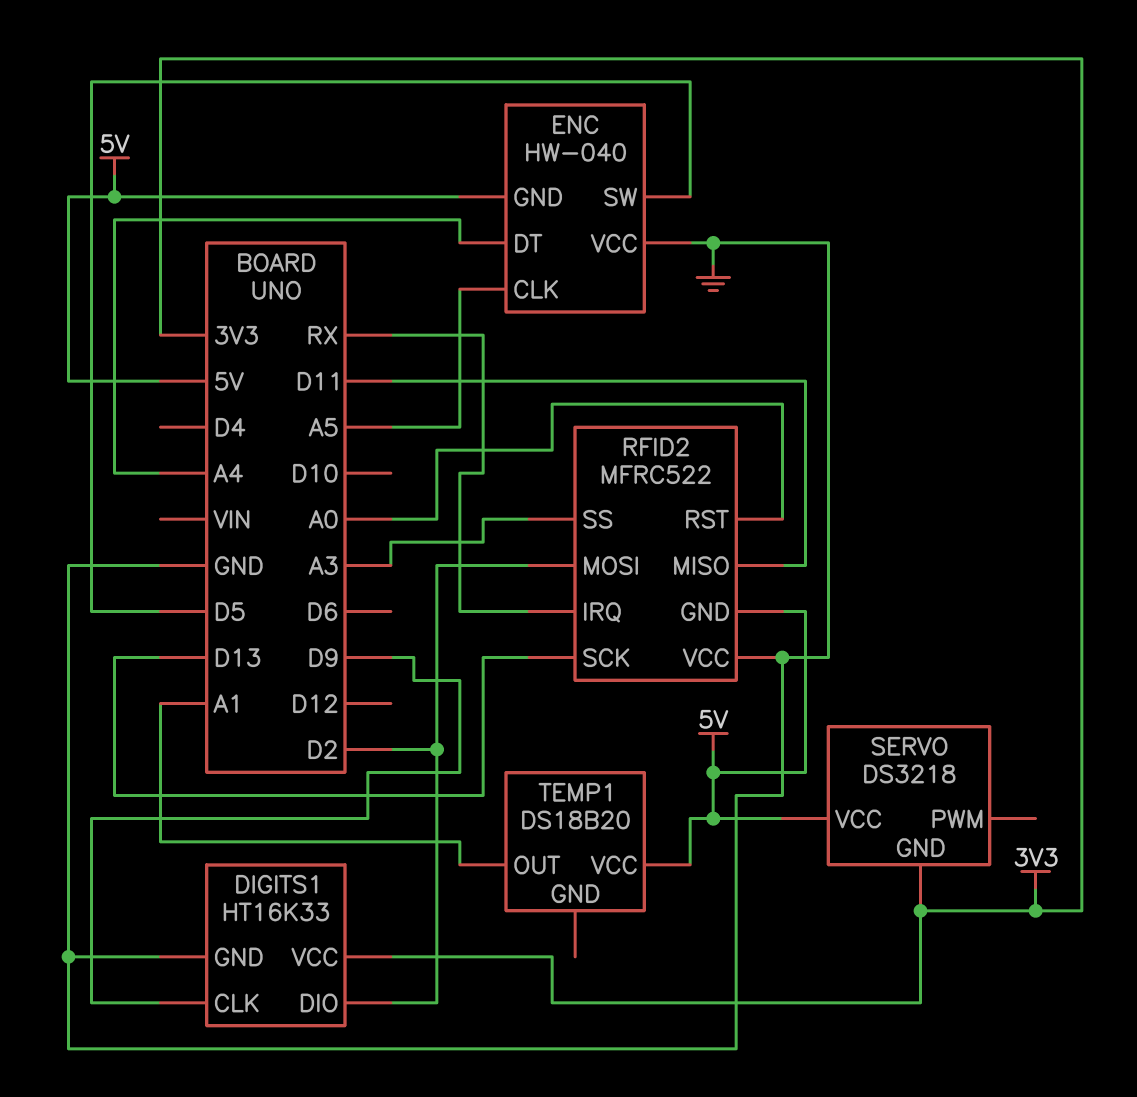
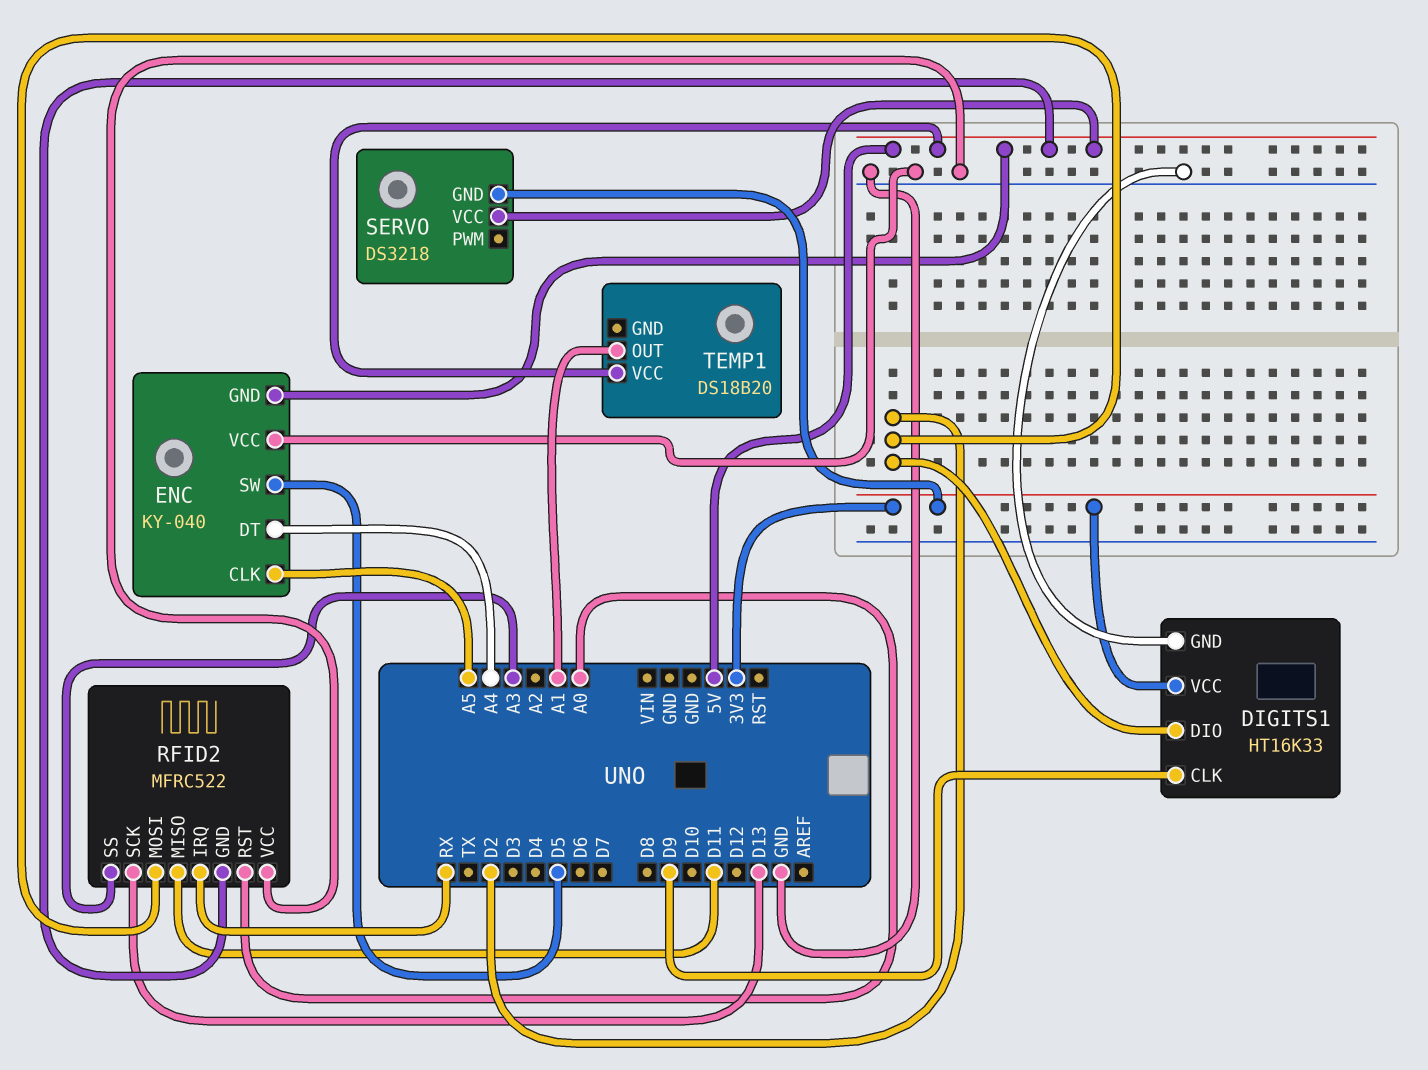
ENC: HW-040 -> KY-040

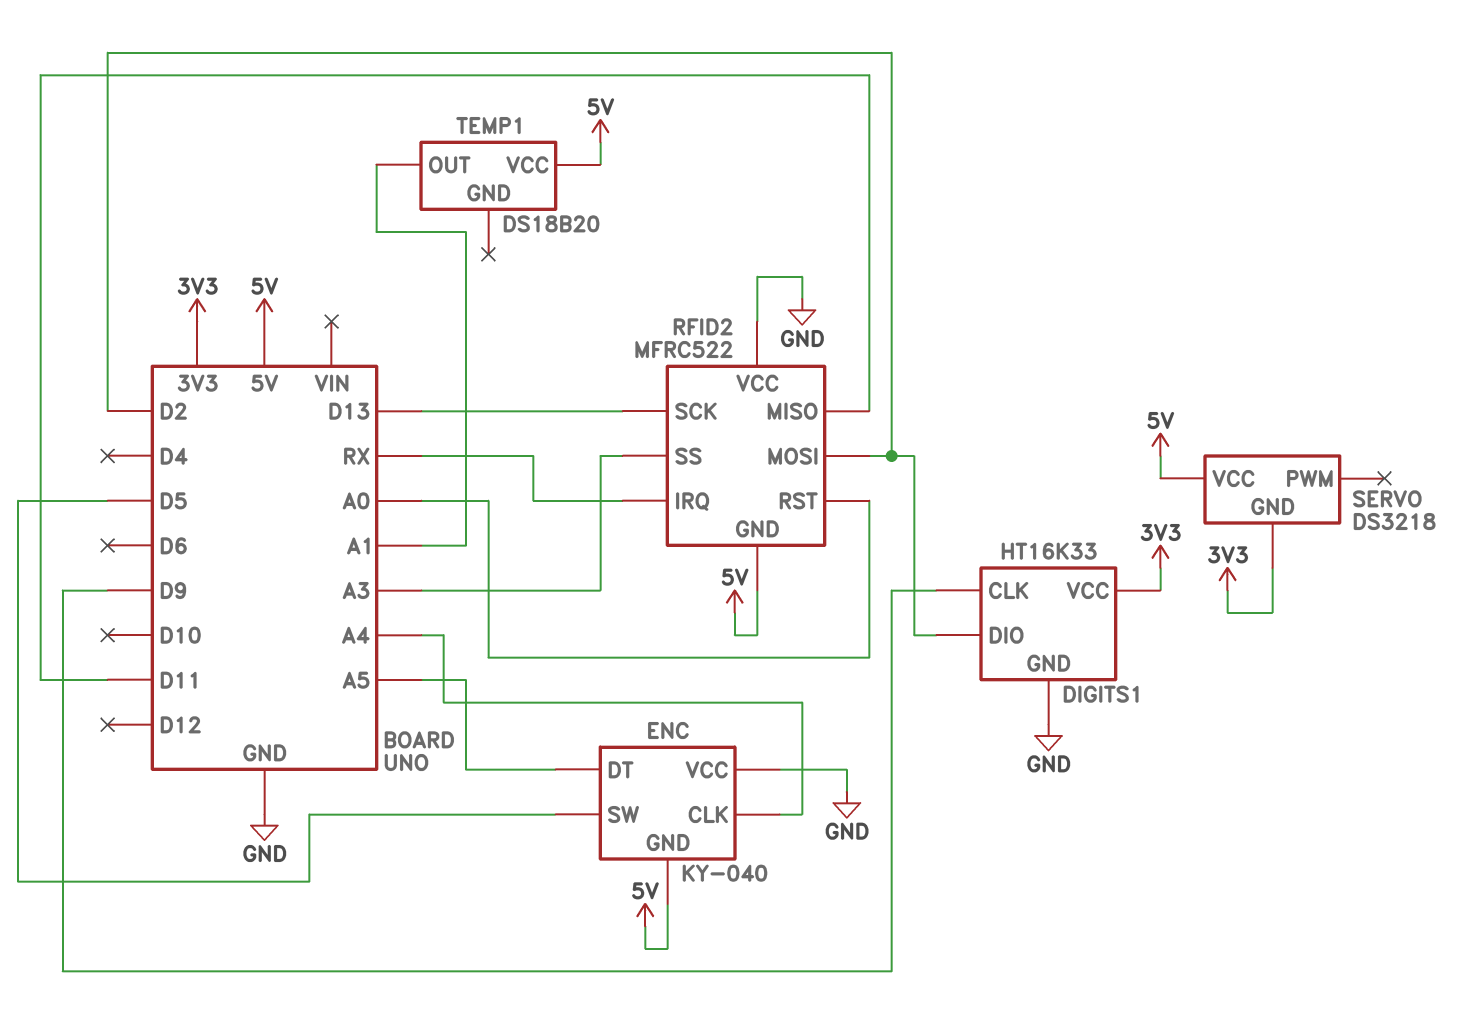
ENC pin CLK: A5 -> A4
ENC pin DT: A4 -> A5

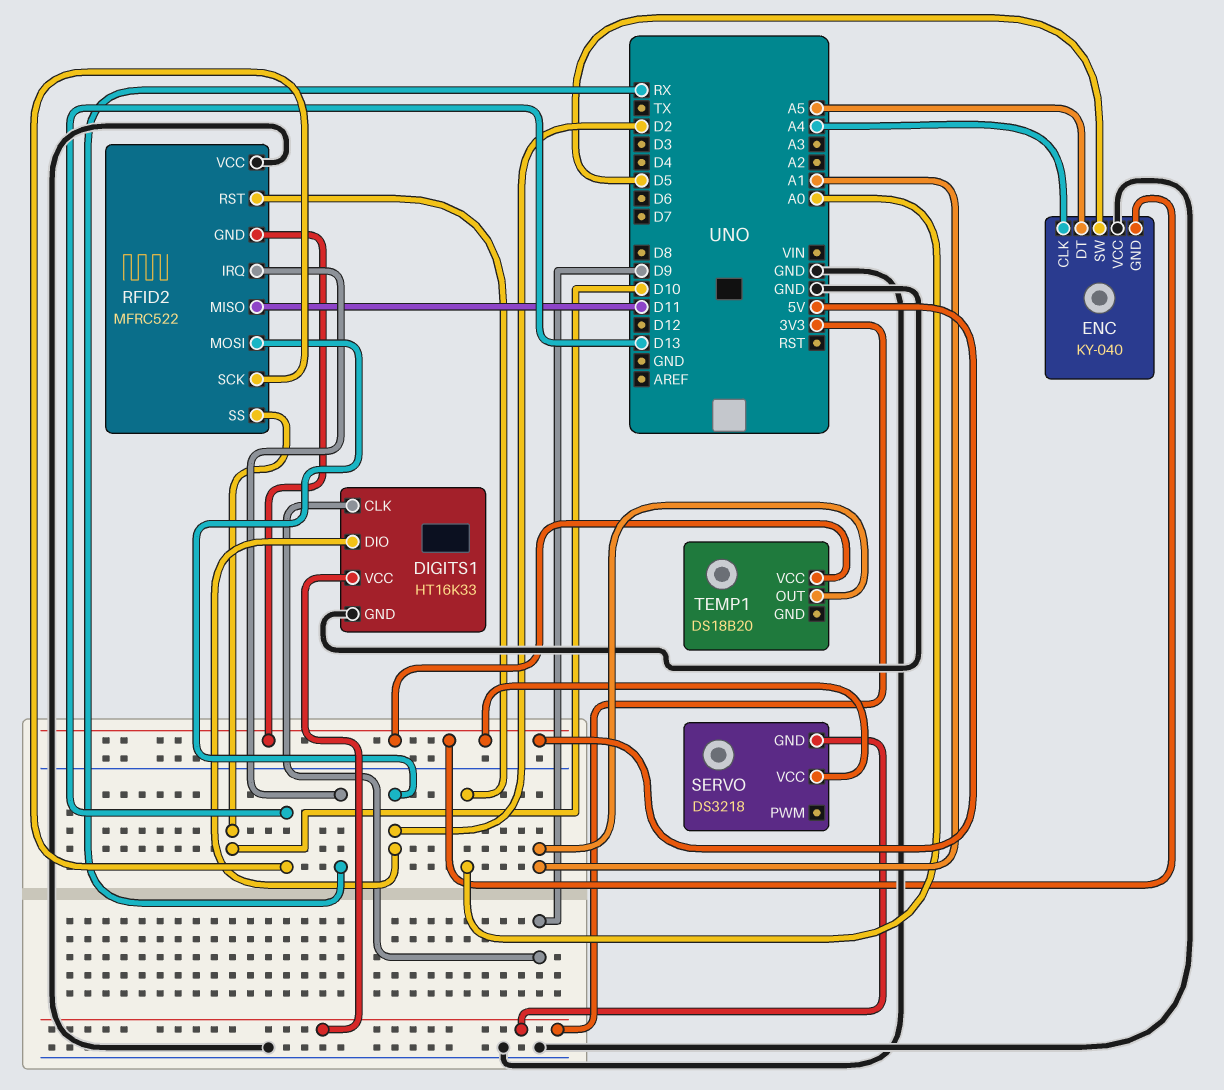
RFID2 pin SS: A3 -> D10

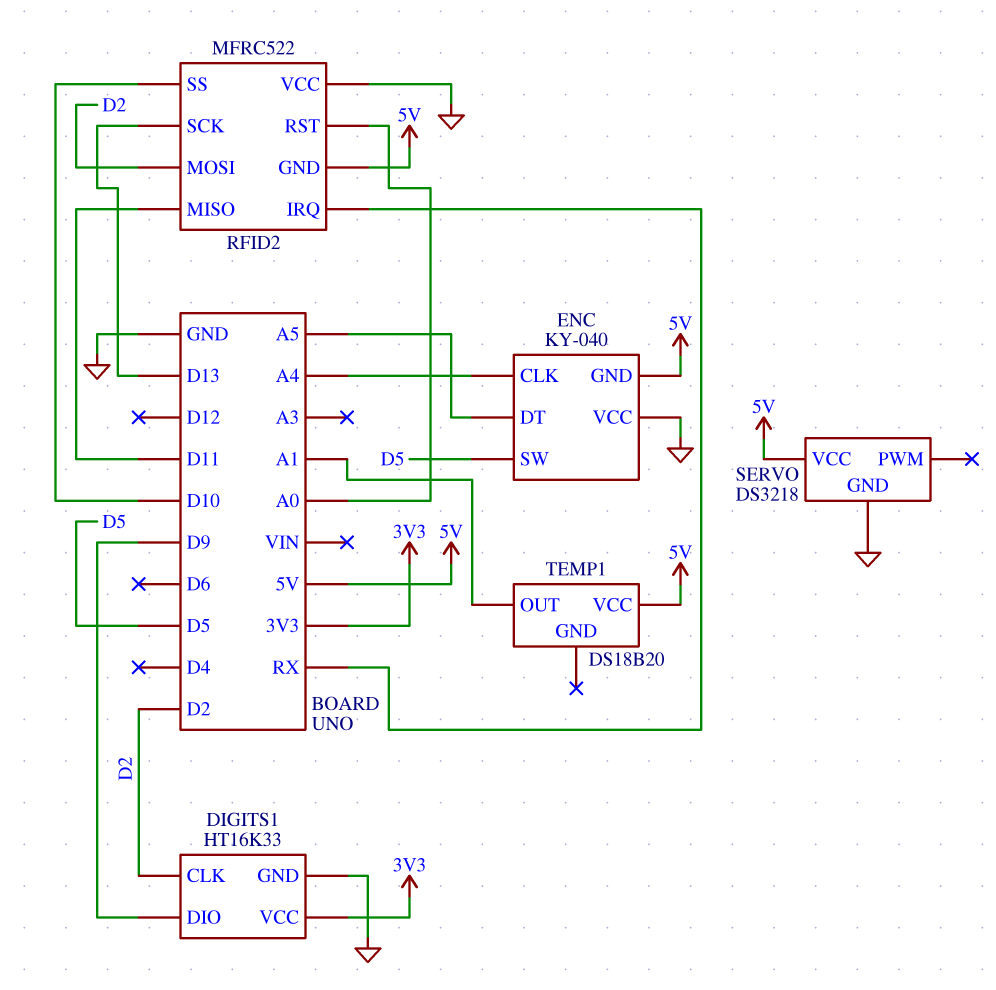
DIGITS1 pin CLK: D9 -> D2
DIGITS1 pin DIO: D2 -> D9
SERVO pin GND: 3V3 -> GND

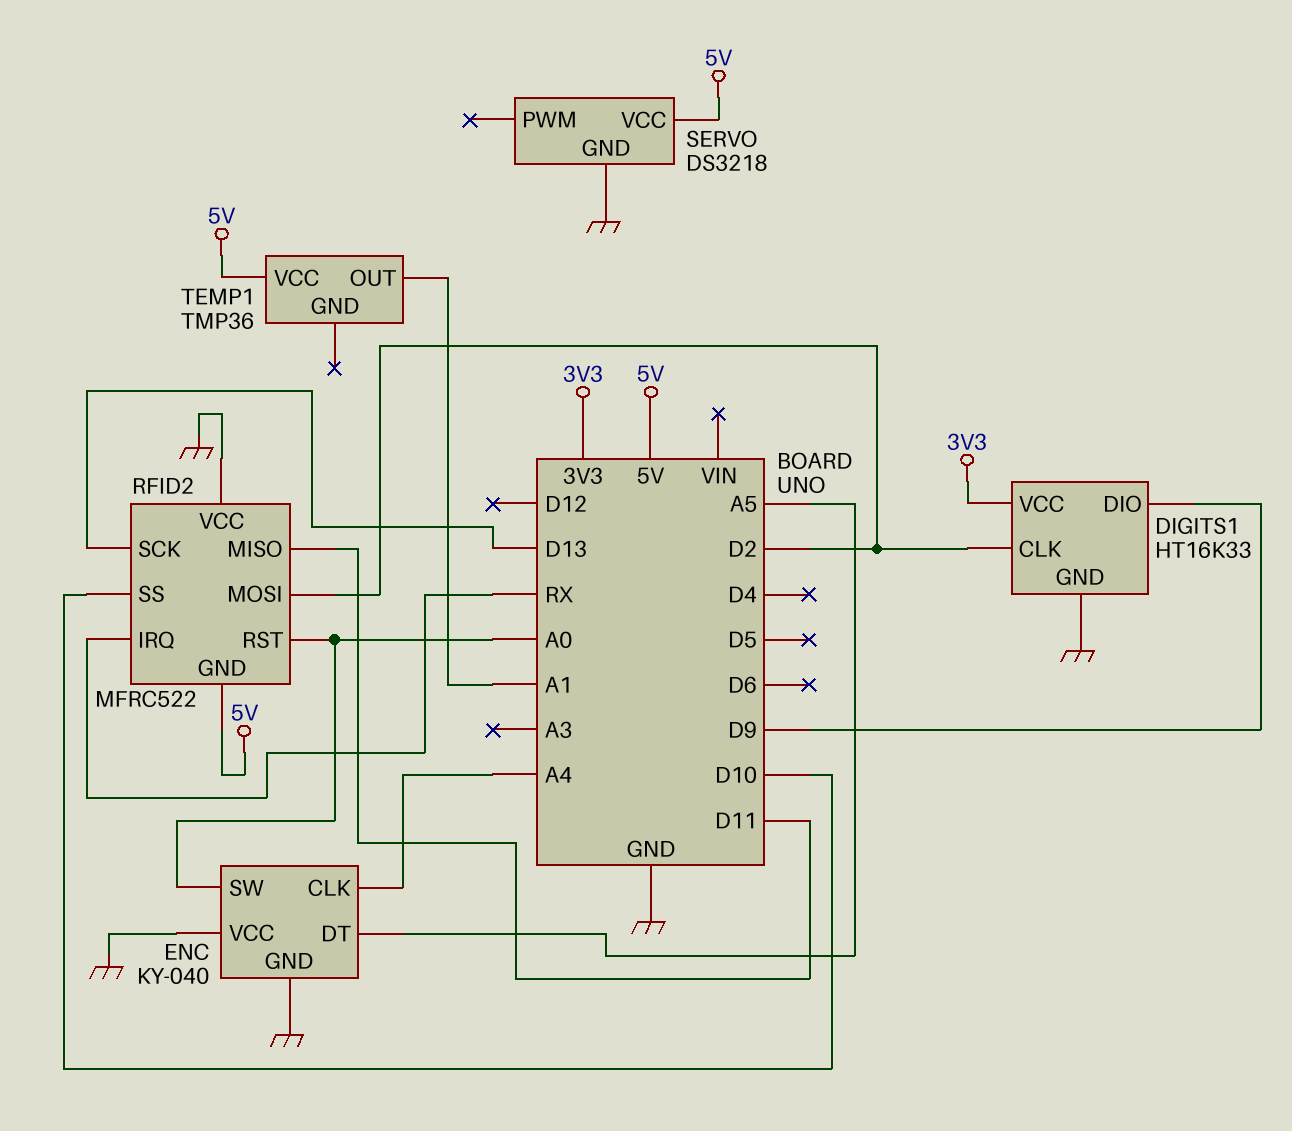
ENC pin GND: 5V -> GND
ENC pin SW: D5 -> A0
TEMP1: DS18B20 -> TMP36

